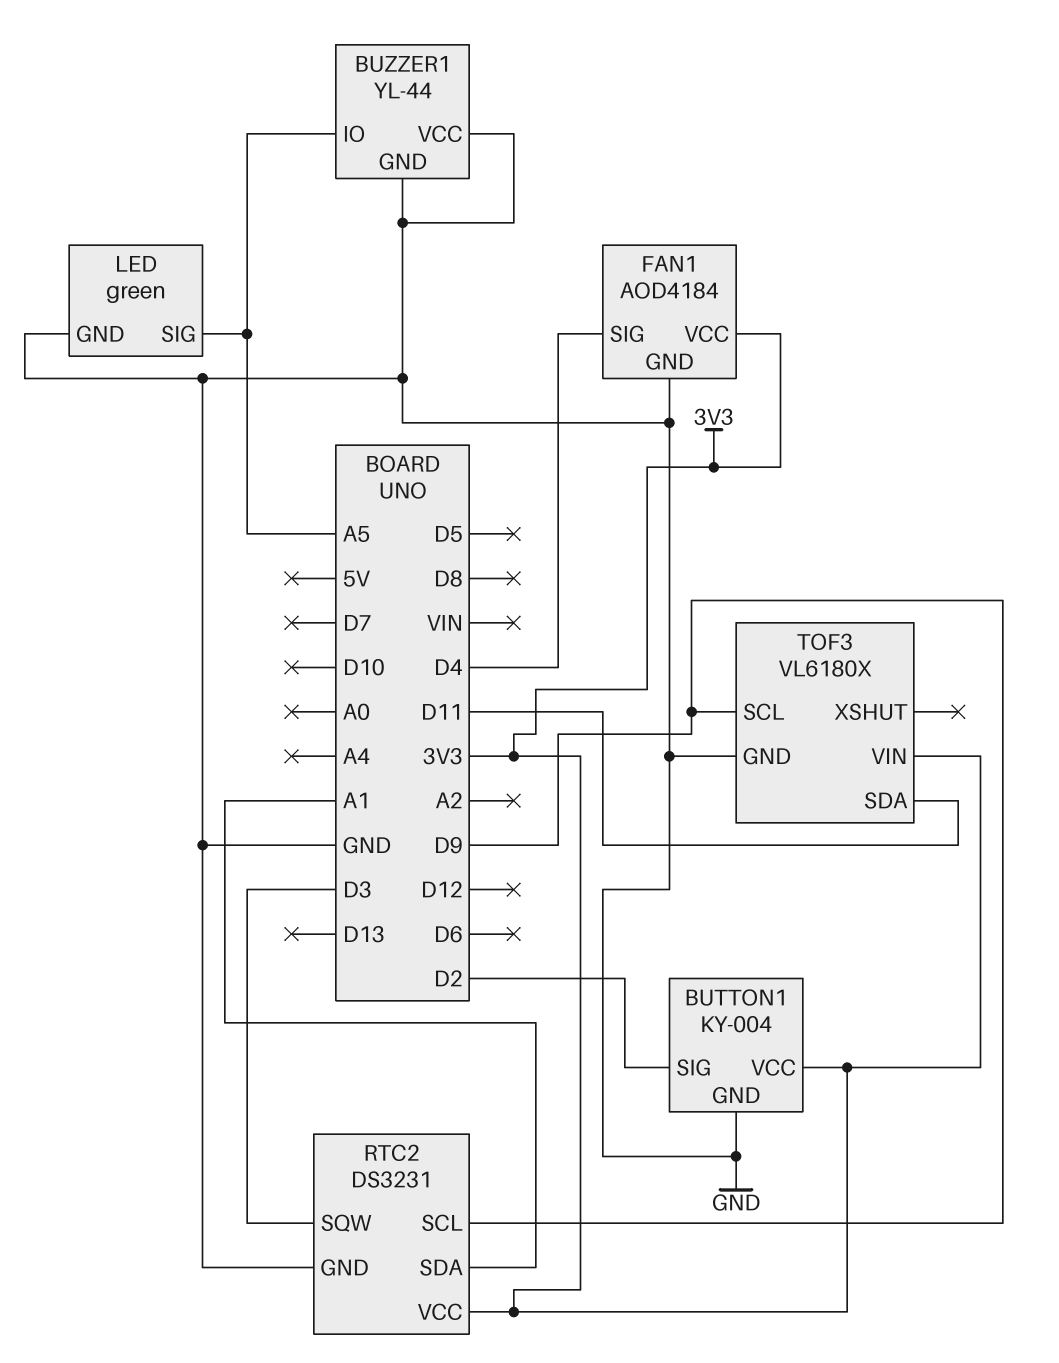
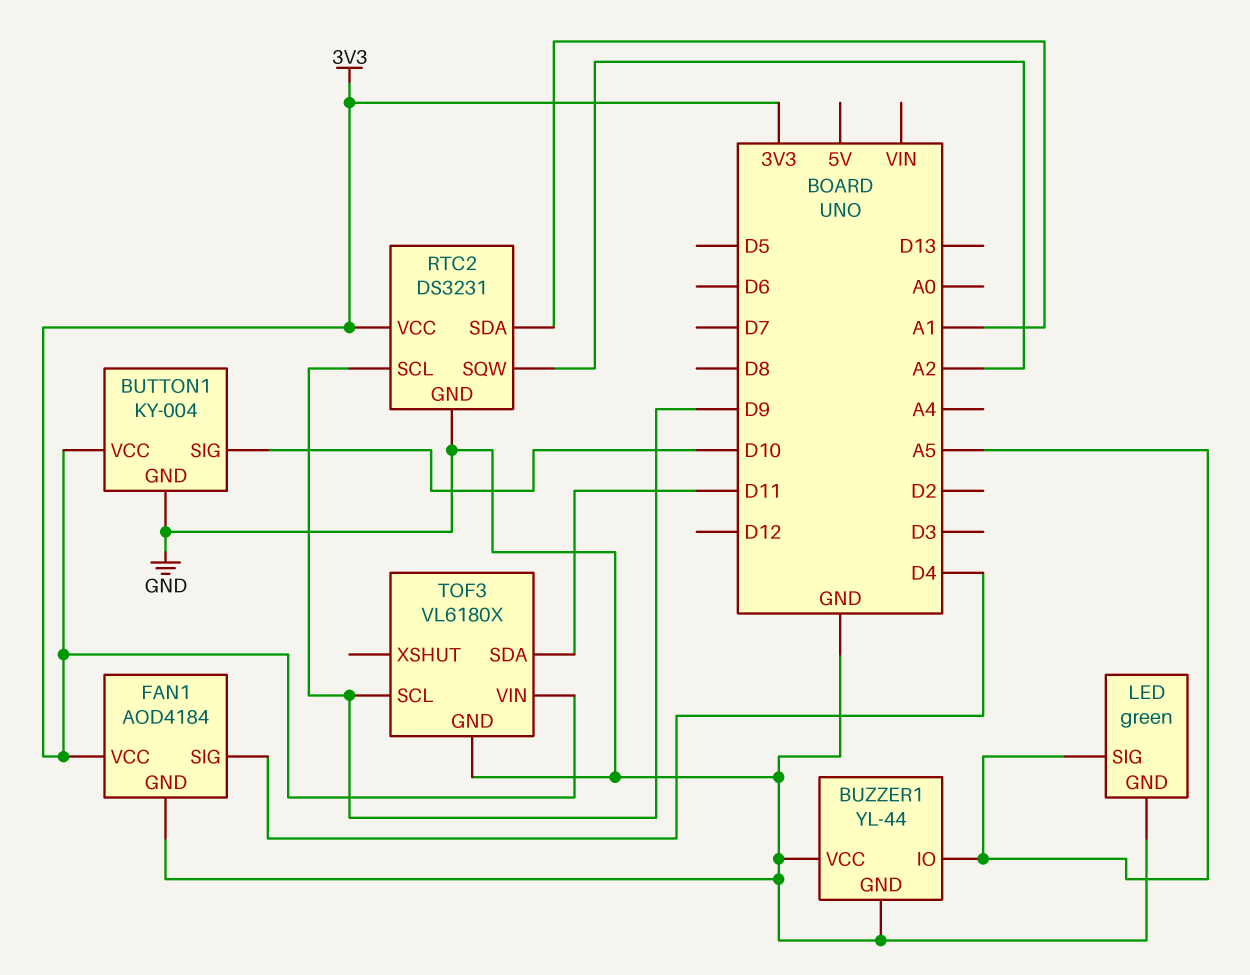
BUTTON1 pin SIG: D2 -> D10
RTC2 pin SQW: D3 -> A2

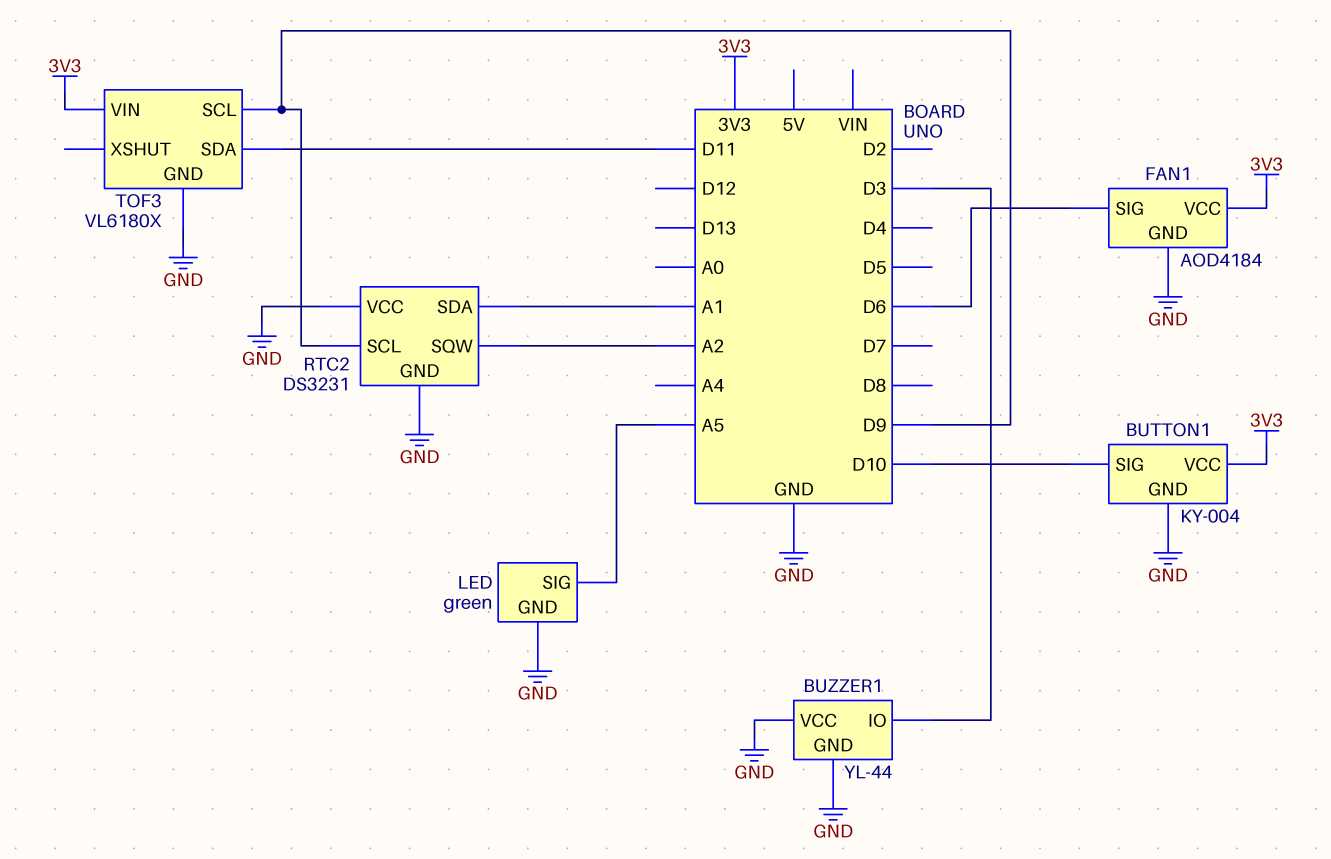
BUZZER1 pin IO: A5 -> D3
FAN1 pin SIG: D4 -> D6
RTC2 pin VCC: 3V3 -> GND

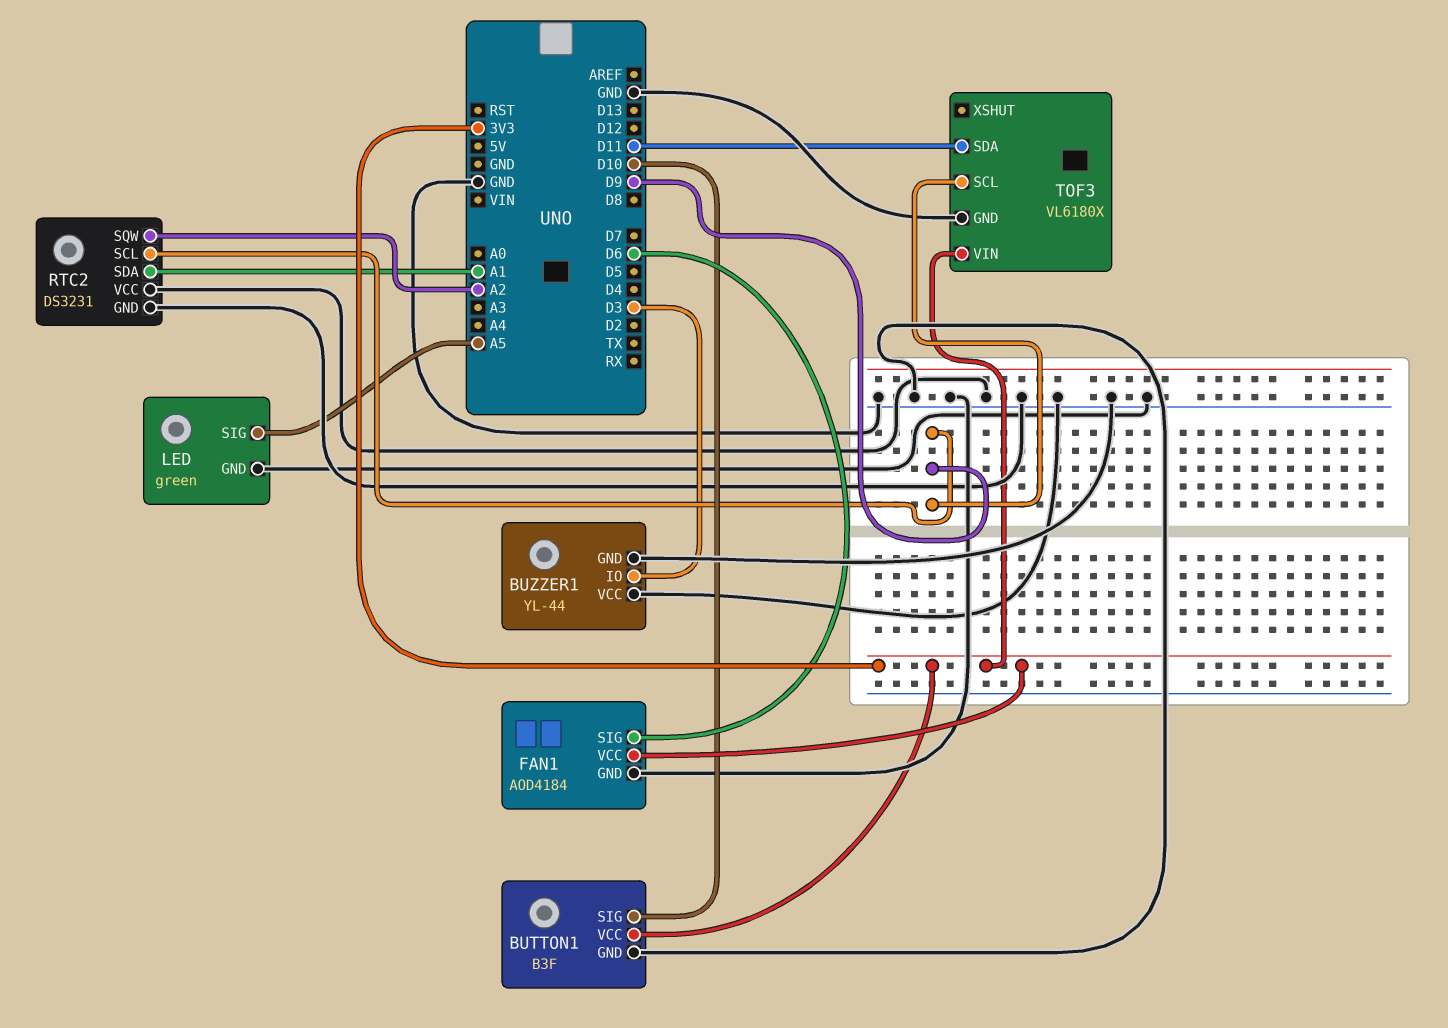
BUTTON1: KY-004 -> B3F

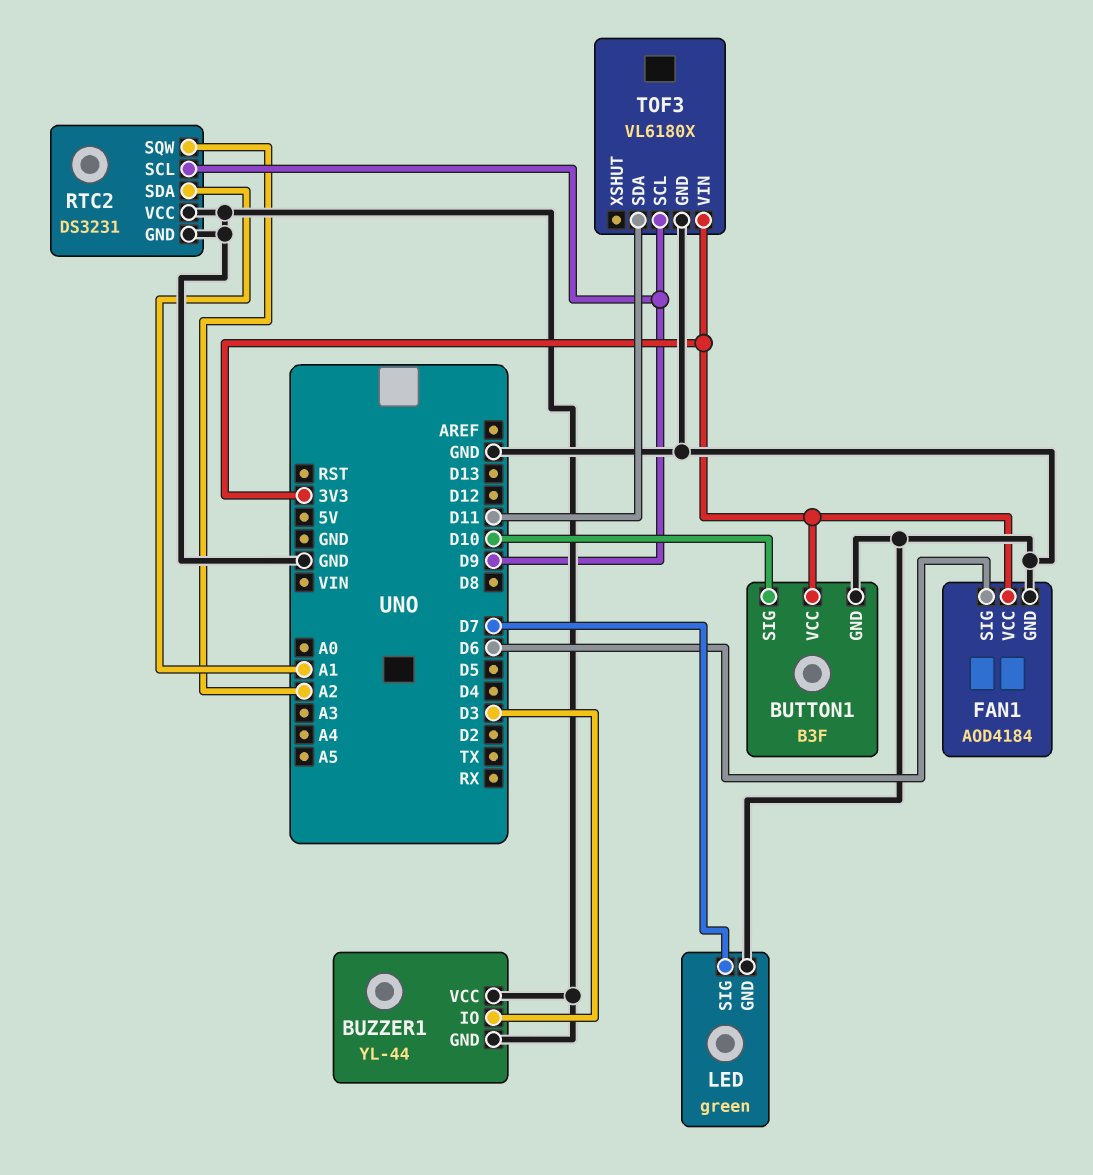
LED pin SIG: A5 -> D7

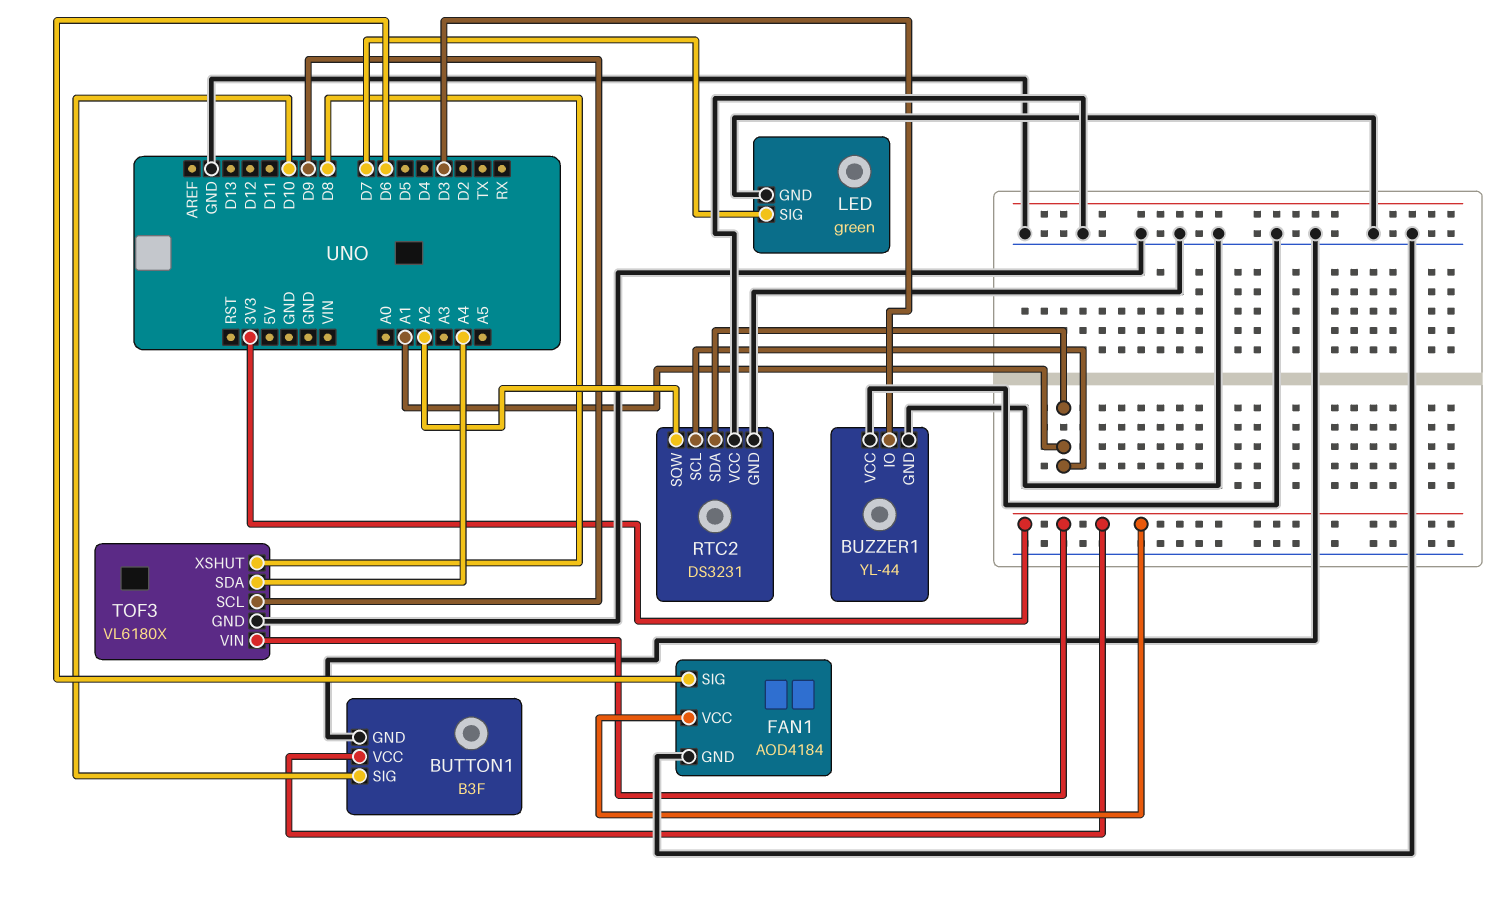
RTC2 pin SCL: D9 -> A1
TOF3 pin SDA: D11 -> A4
TOF3 pin XSHUT: none -> D8

